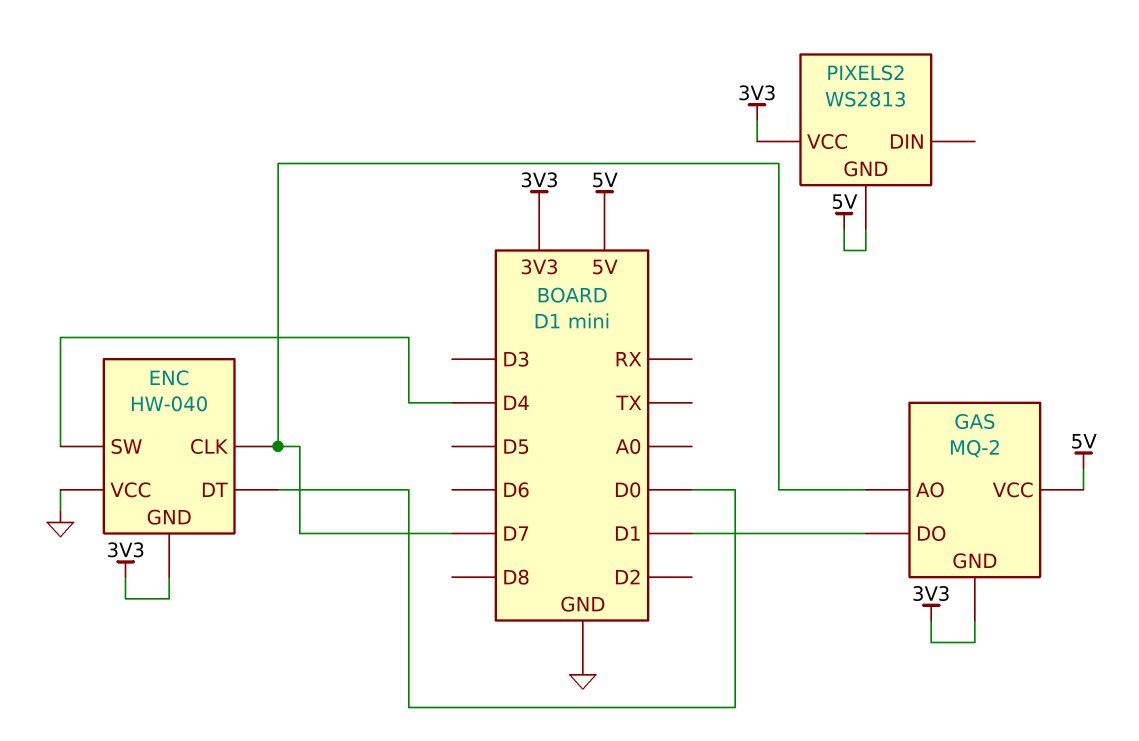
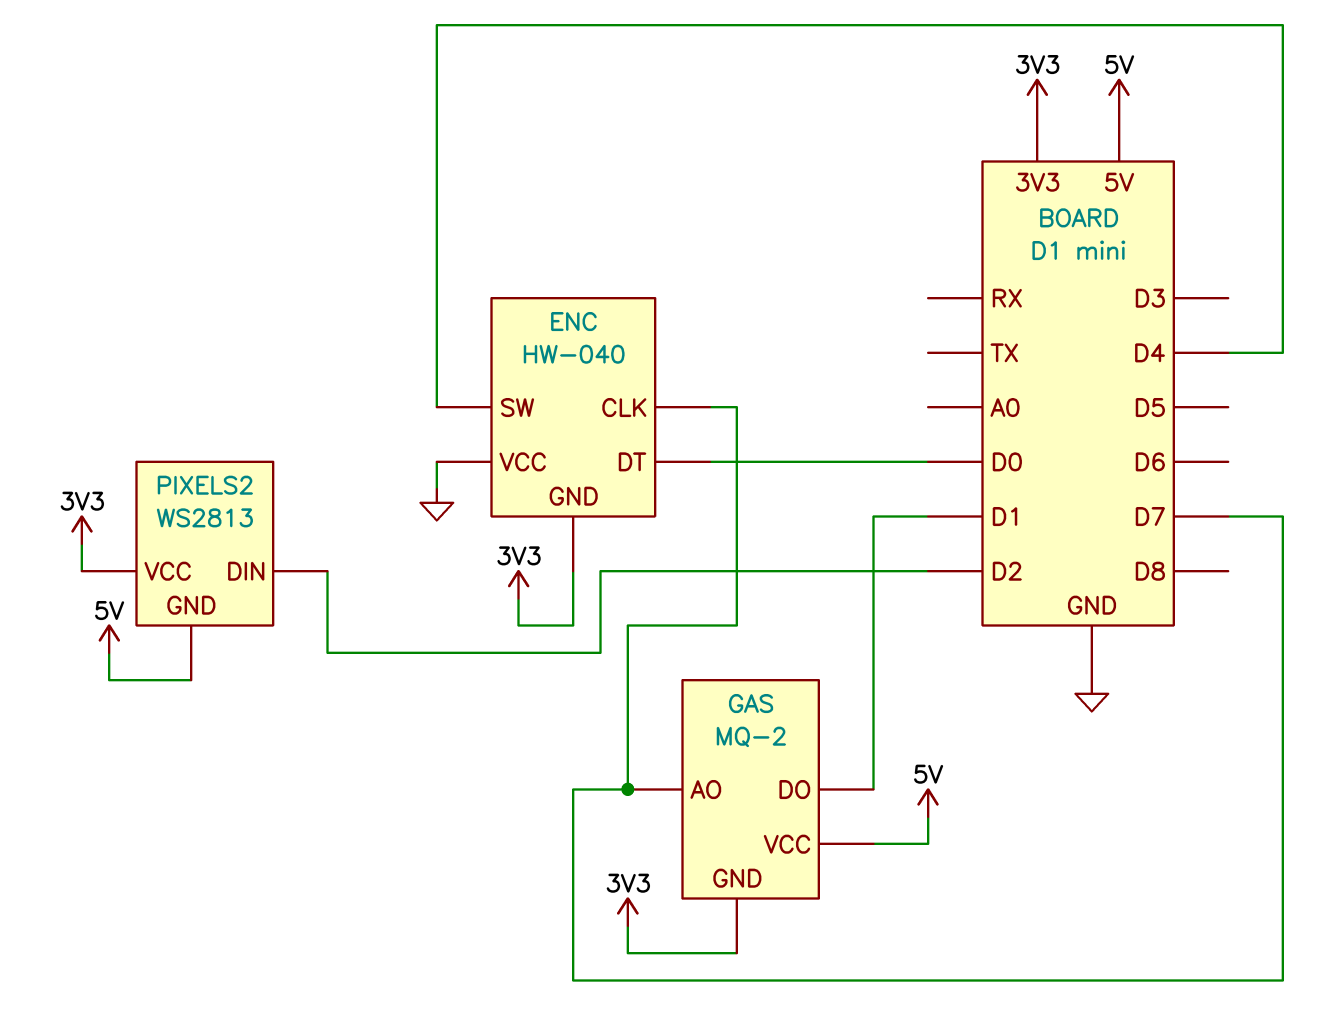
PIXELS2 pin DIN: none -> D2

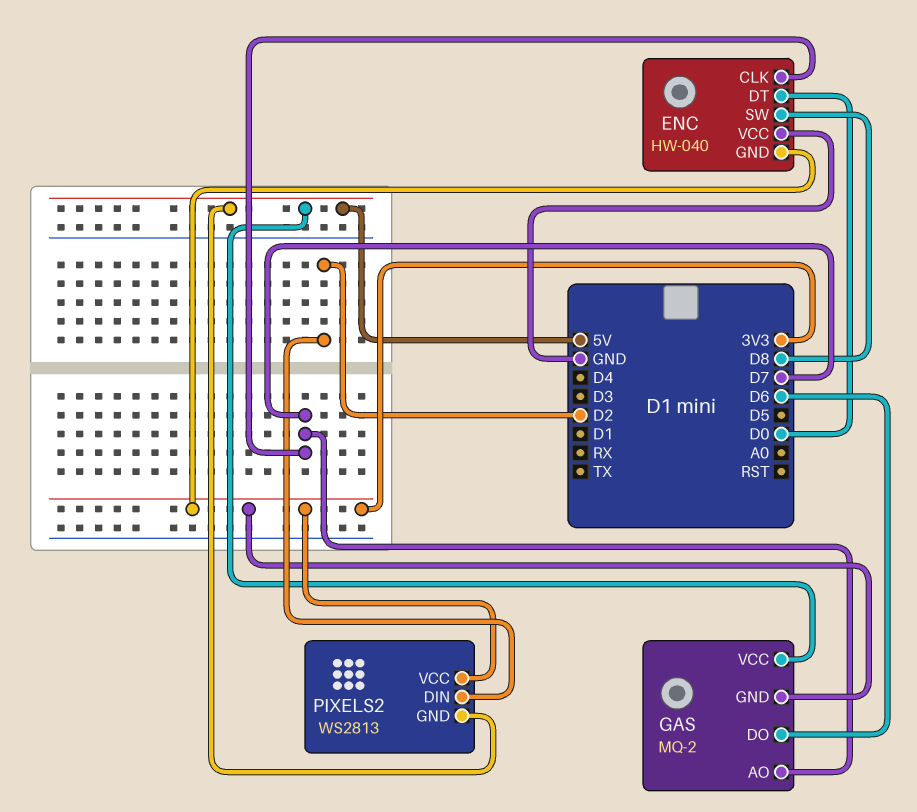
ENC pin SW: D4 -> D8
GAS pin DO: D1 -> D6

